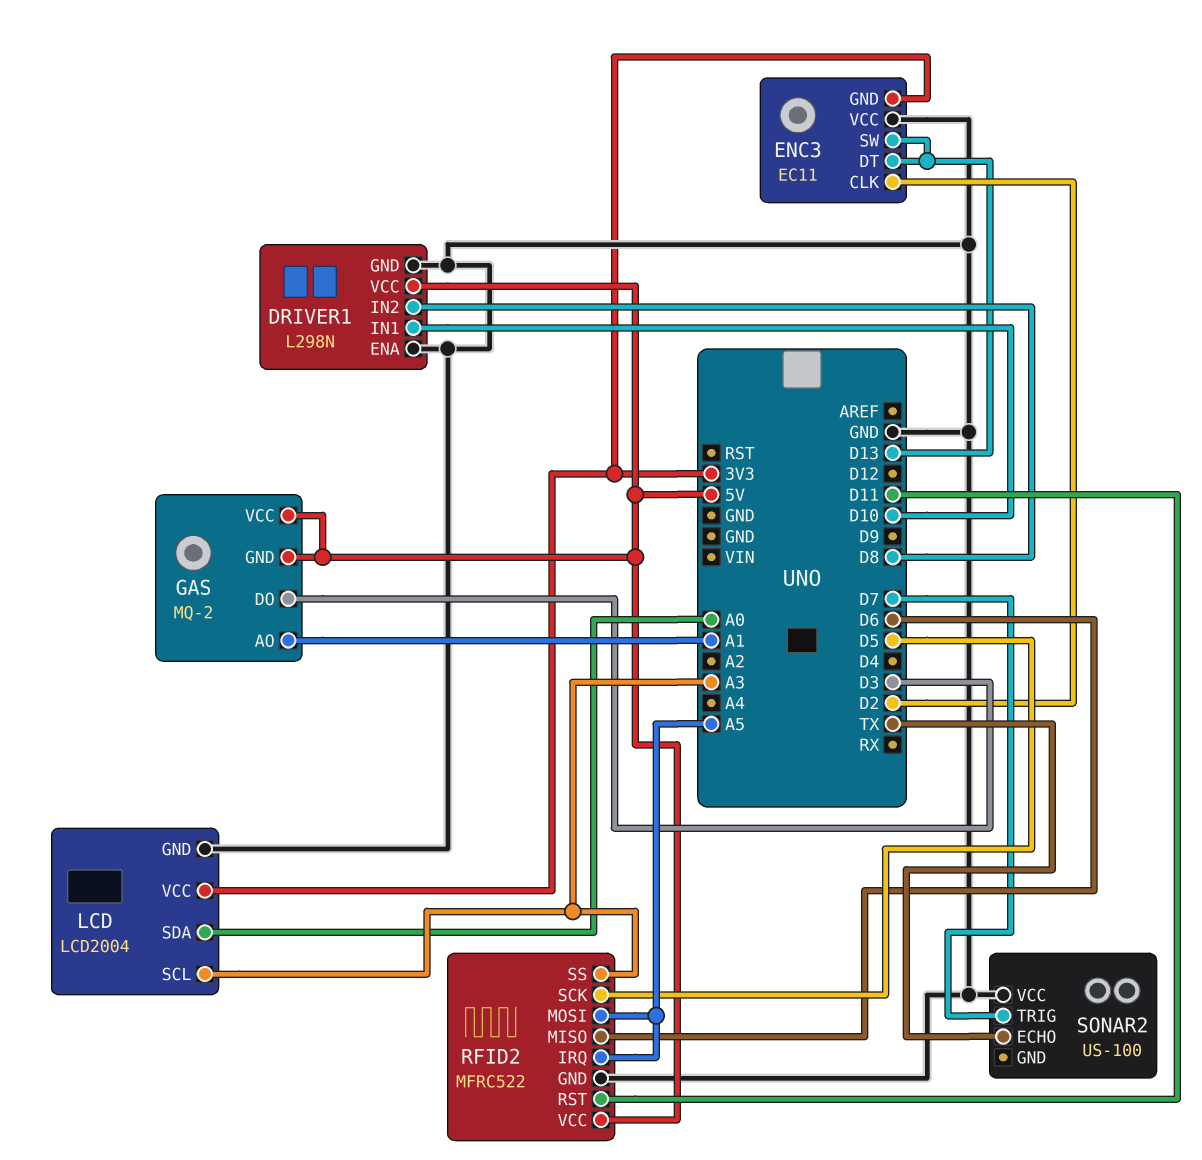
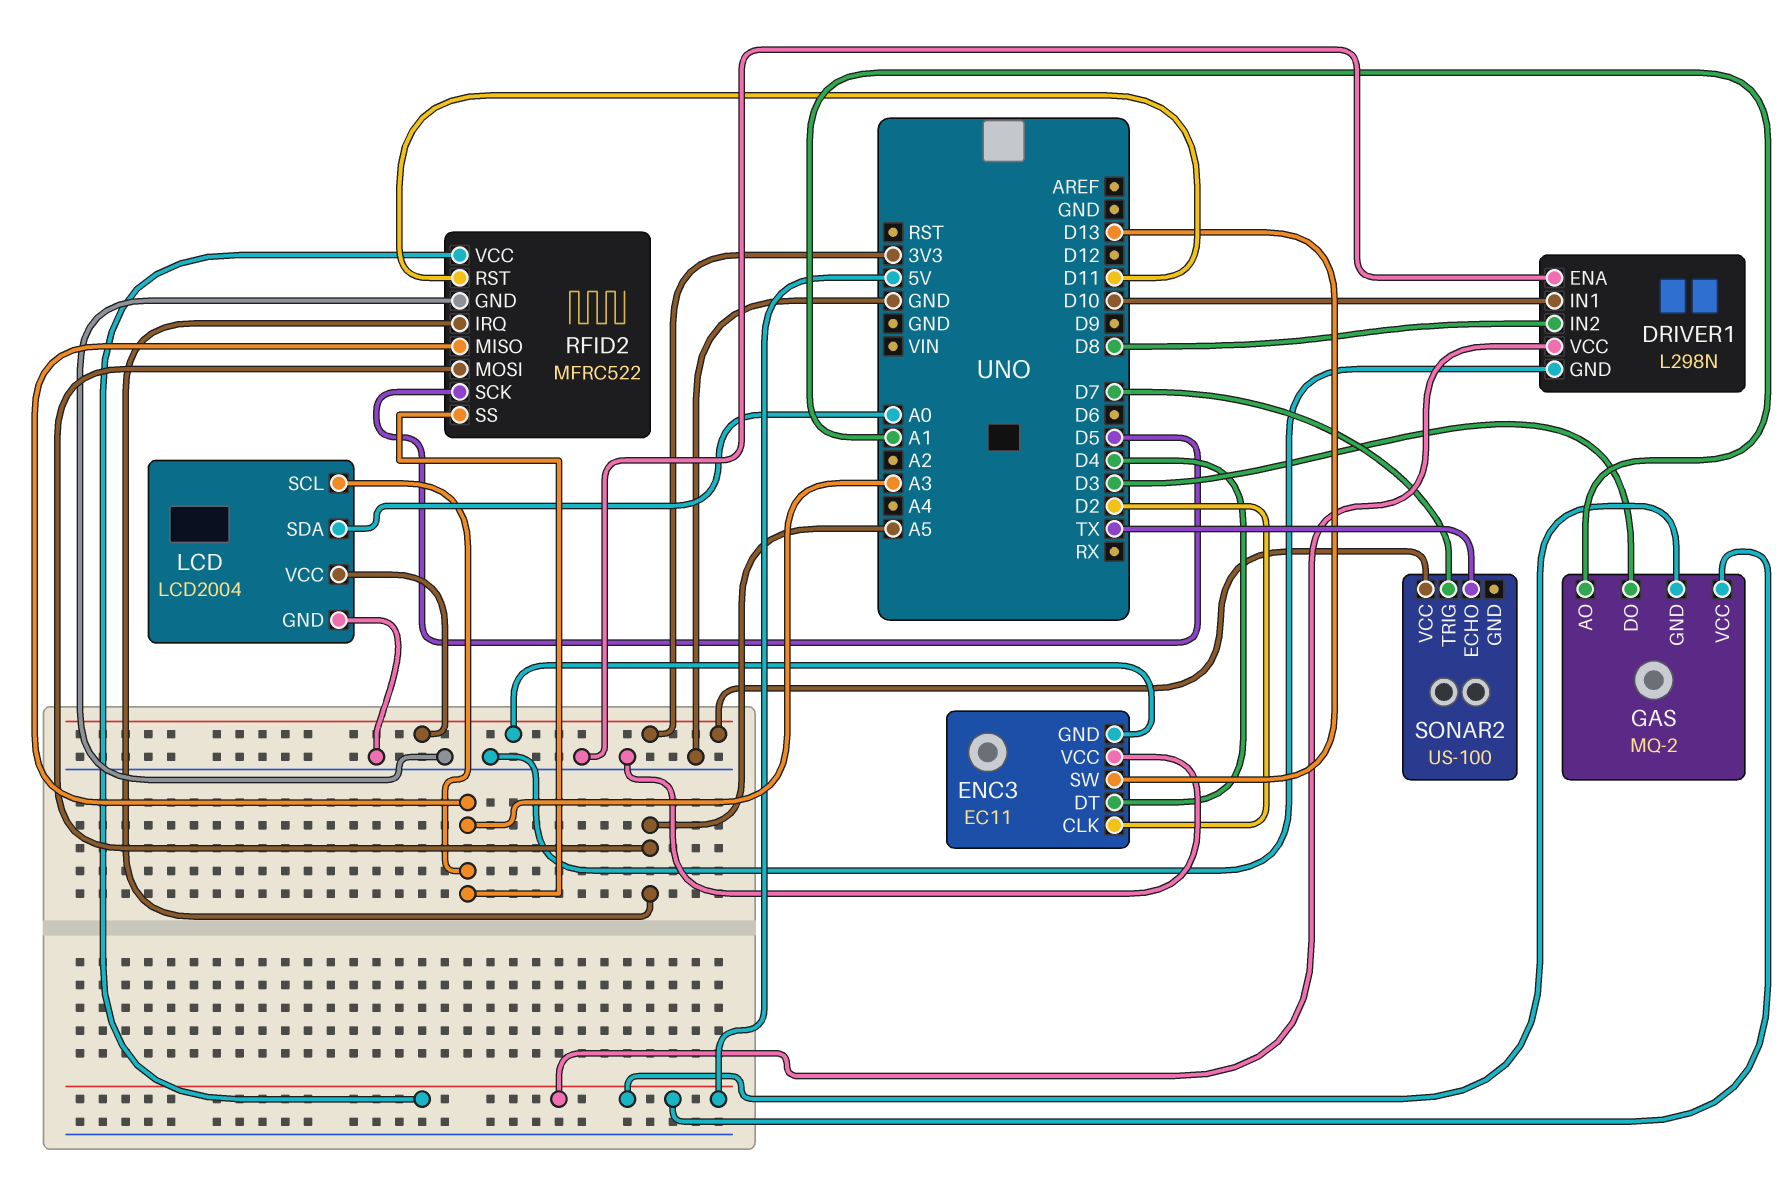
ENC3 pin DT: D13 -> D4
RFID2 pin MISO: D6 -> A3
SONAR2 pin VCC: GND -> 3V3

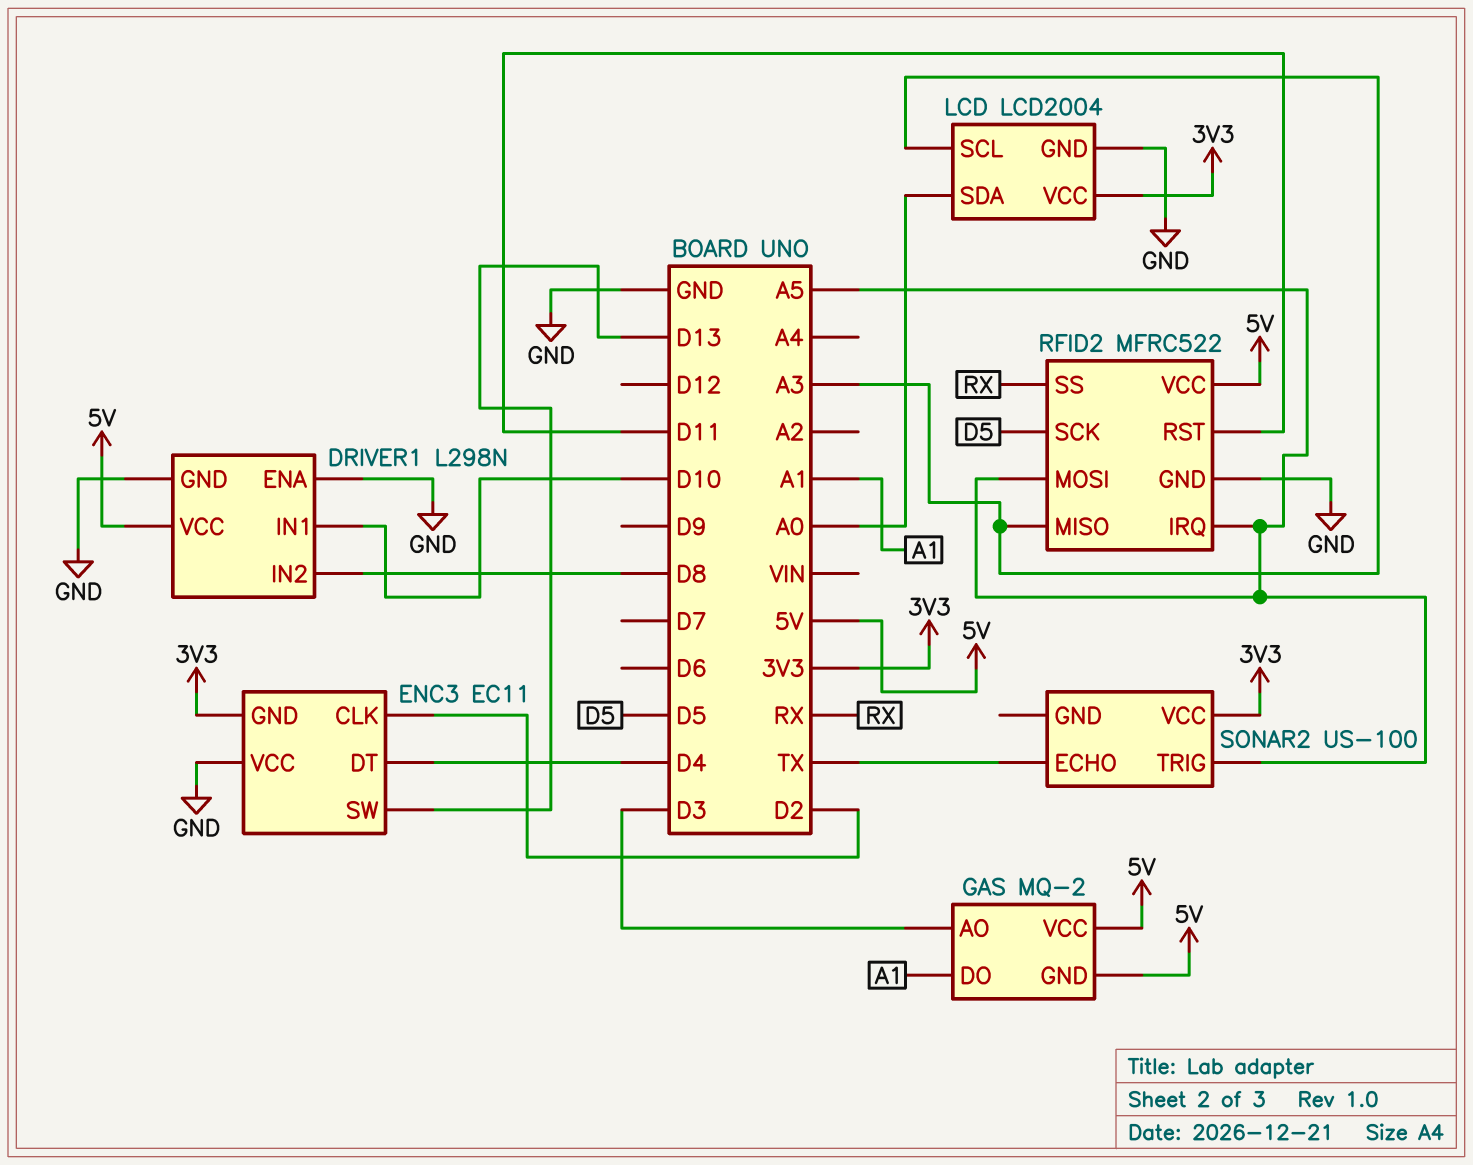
GAS pin AO: A1 -> D3
GAS pin DO: D3 -> A1
RFID2 pin SS: A3 -> RX
SONAR2 pin TRIG: D7 -> A5

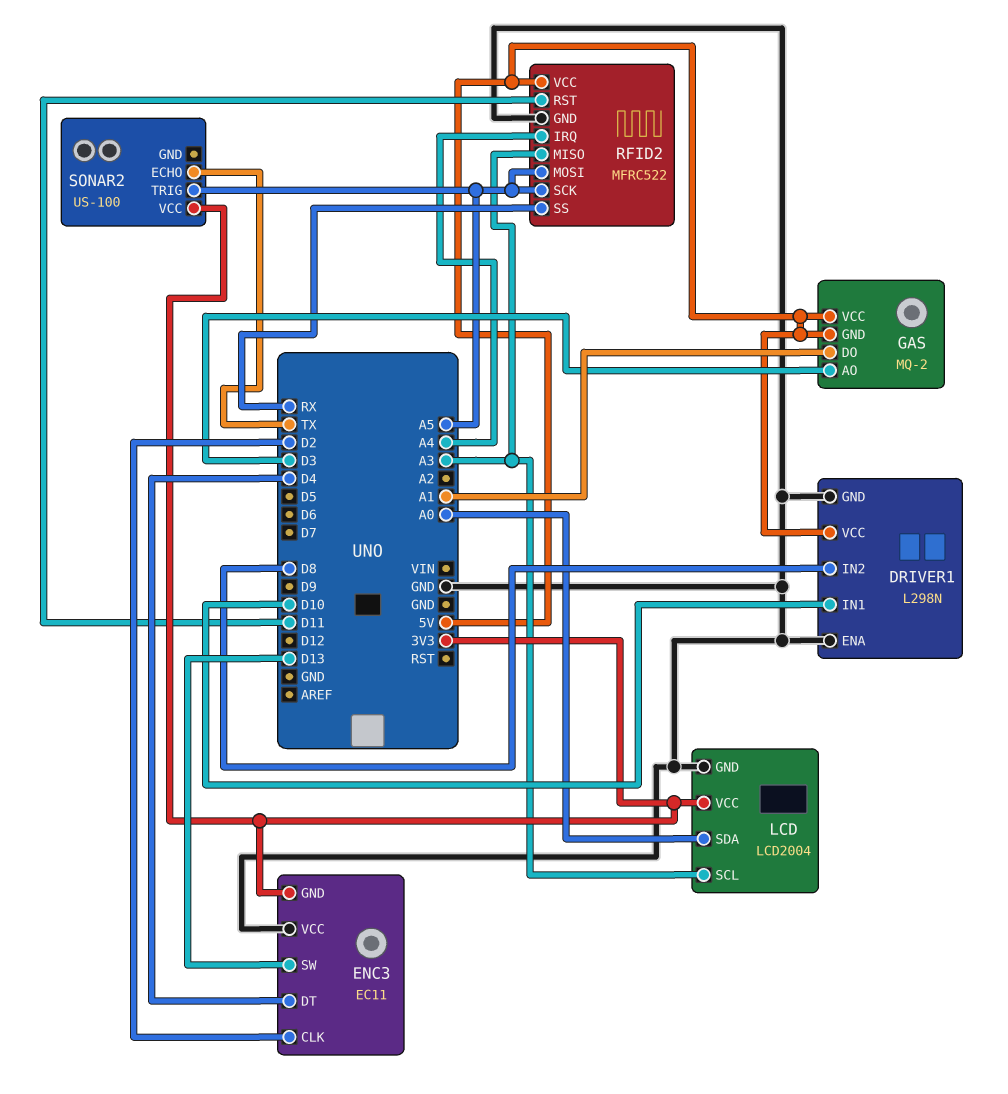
RFID2 pin IRQ: A5 -> A4
RFID2 pin SCK: D5 -> A5

